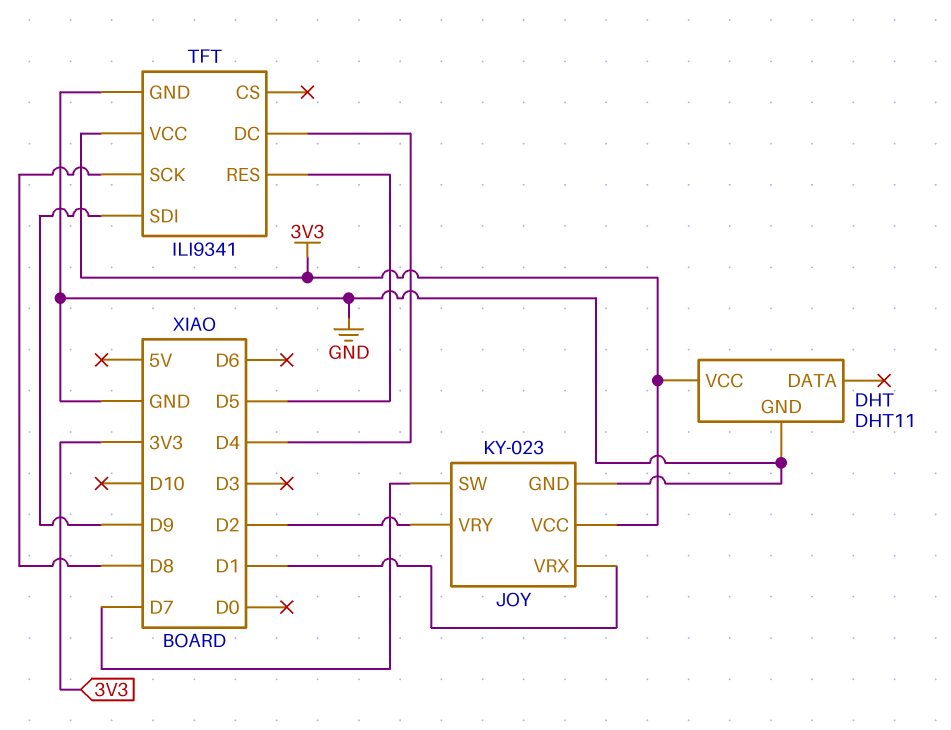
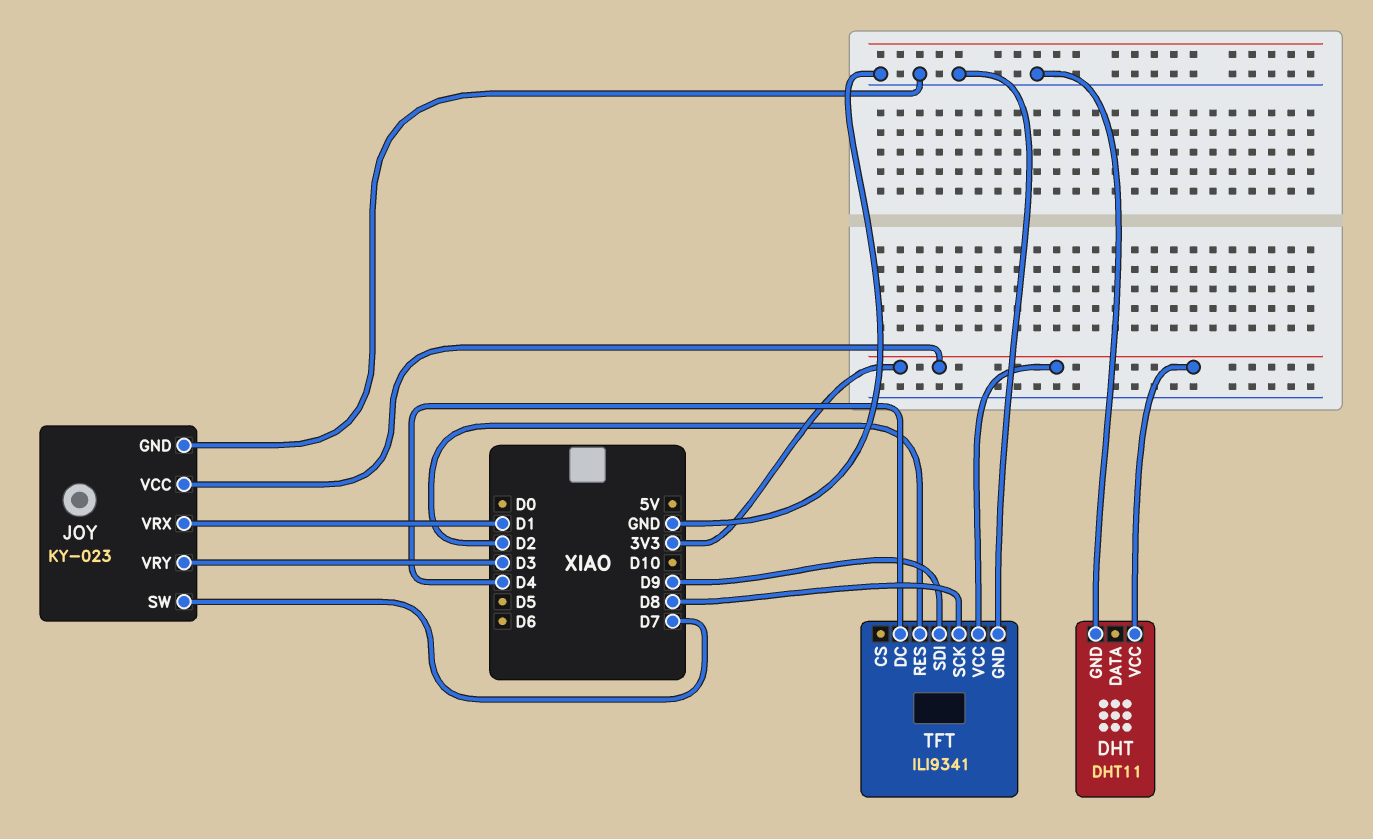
JOY pin VRY: D2 -> D3
TFT pin RES: D5 -> D2

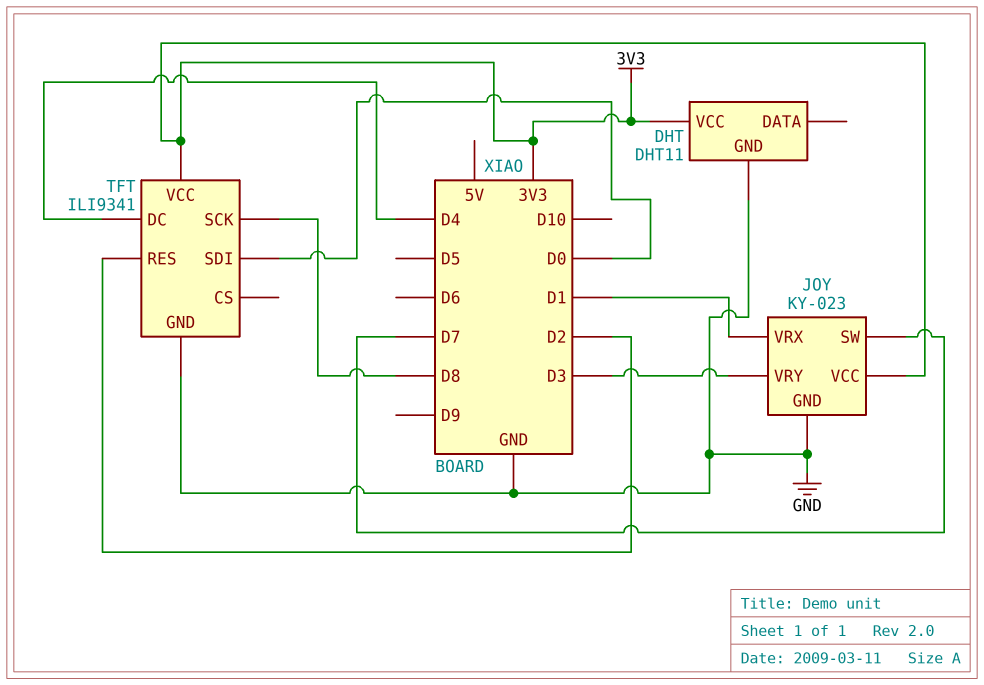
TFT pin SDI: D9 -> D0

